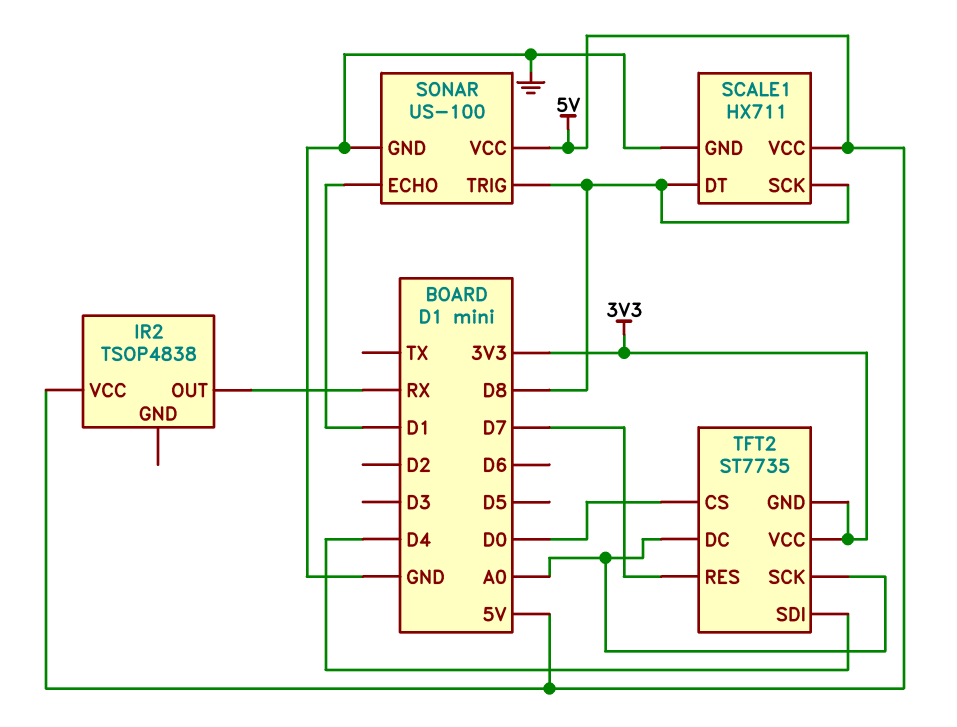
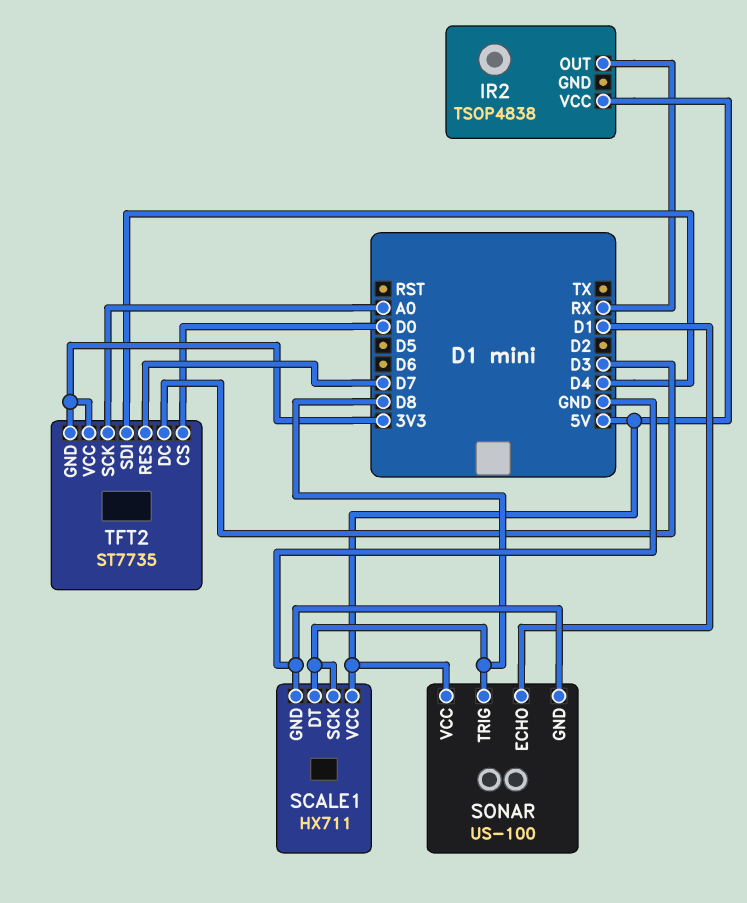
TFT2 pin DC: A0 -> D3

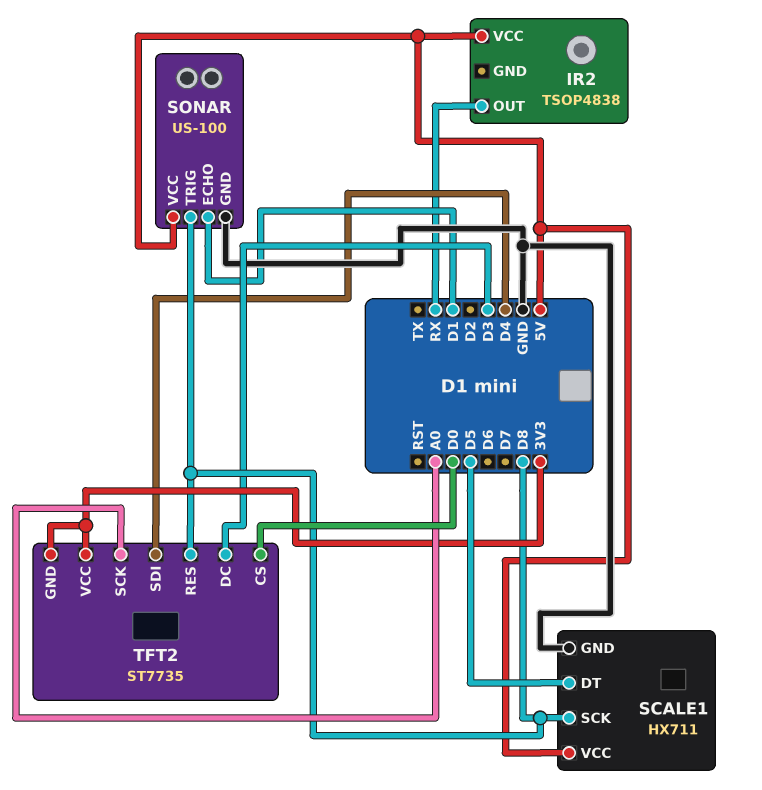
SCALE1 pin DT: D8 -> D5
TFT2 pin RES: D7 -> D8

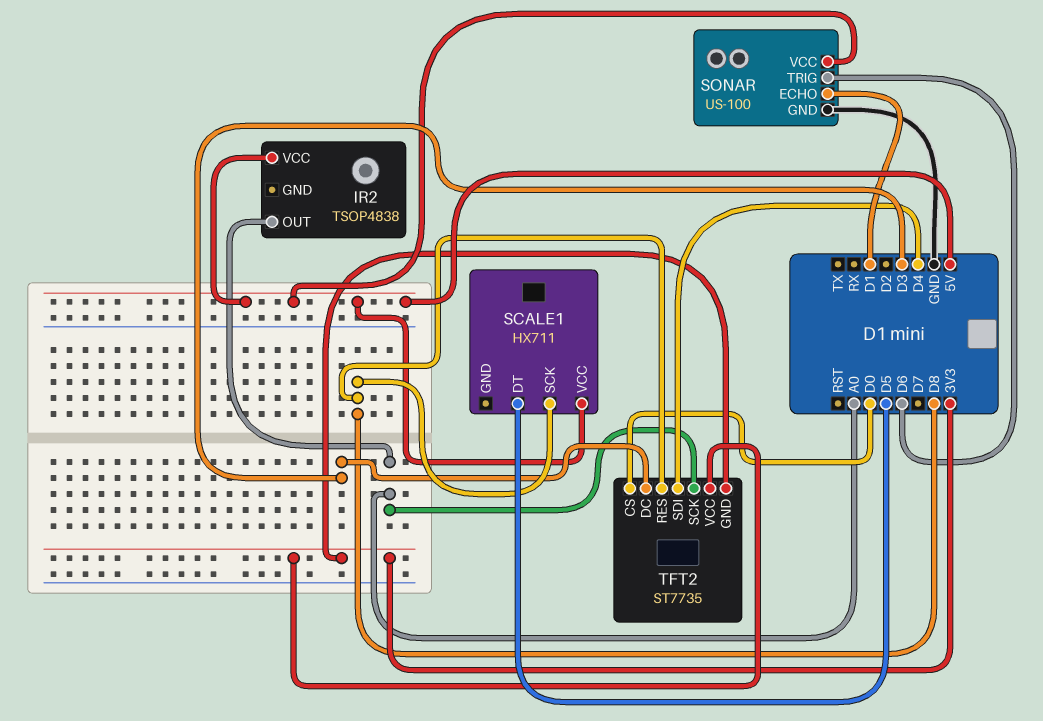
IR2 pin OUT: RX -> A0
SCALE1 pin GND: GND -> none
SONAR pin TRIG: D8 -> D6

